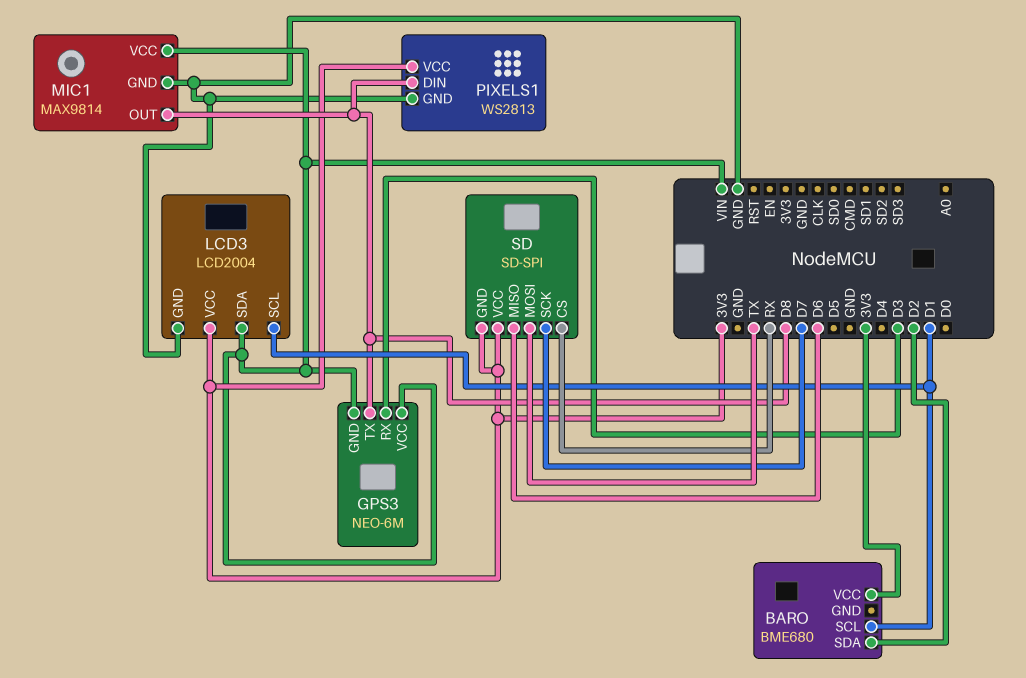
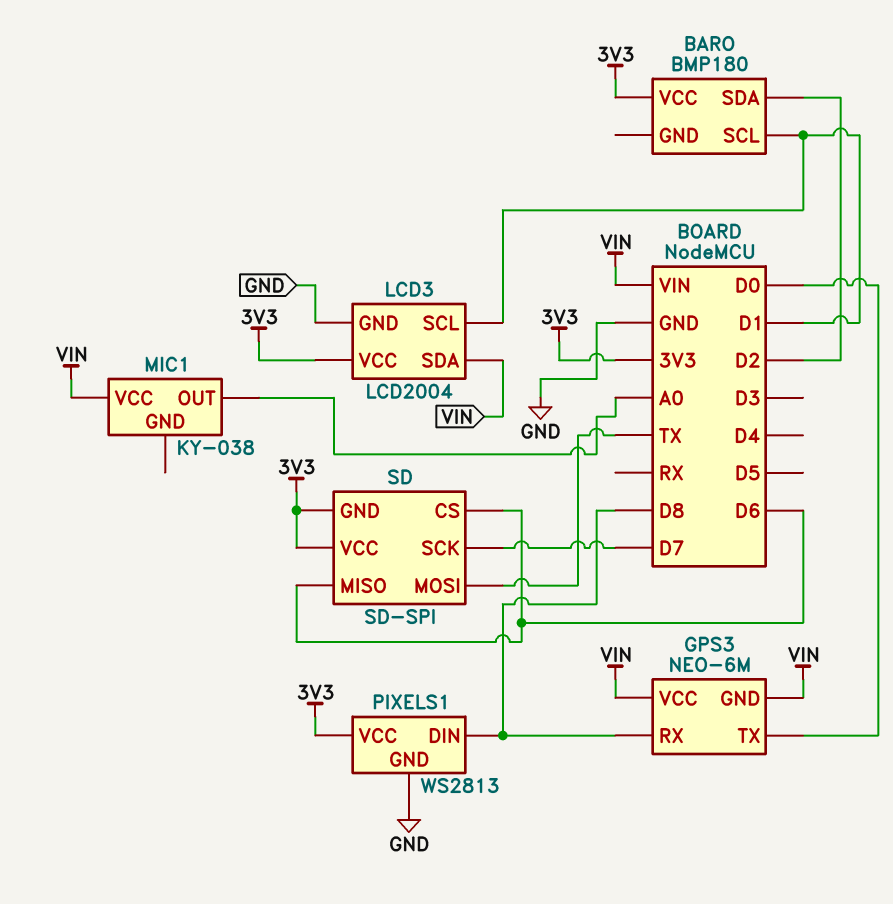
BARO: BME680 -> BMP180
GPS3 pin RX: D3 -> D8
GPS3 pin TX: D8 -> D0
MIC1: MAX9814 -> KY-038
MIC1 pin GND: GND -> none
MIC1 pin OUT: D8 -> A0
SD pin CS: RX -> D6

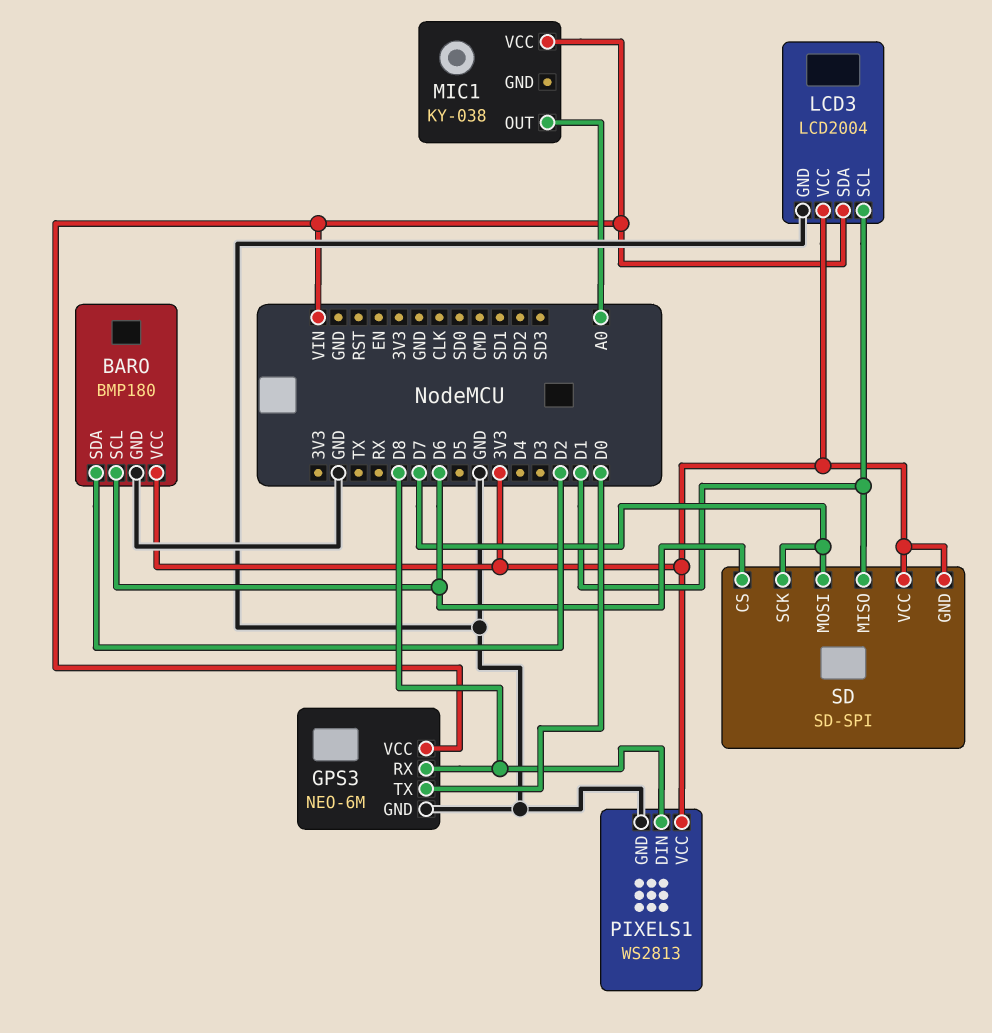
BARO pin GND: none -> GND
BARO pin SCL: D1 -> D6
GPS3 pin GND: VIN -> GND
SD pin MISO: D6 -> D1
SD pin MOSI: TX -> D7

